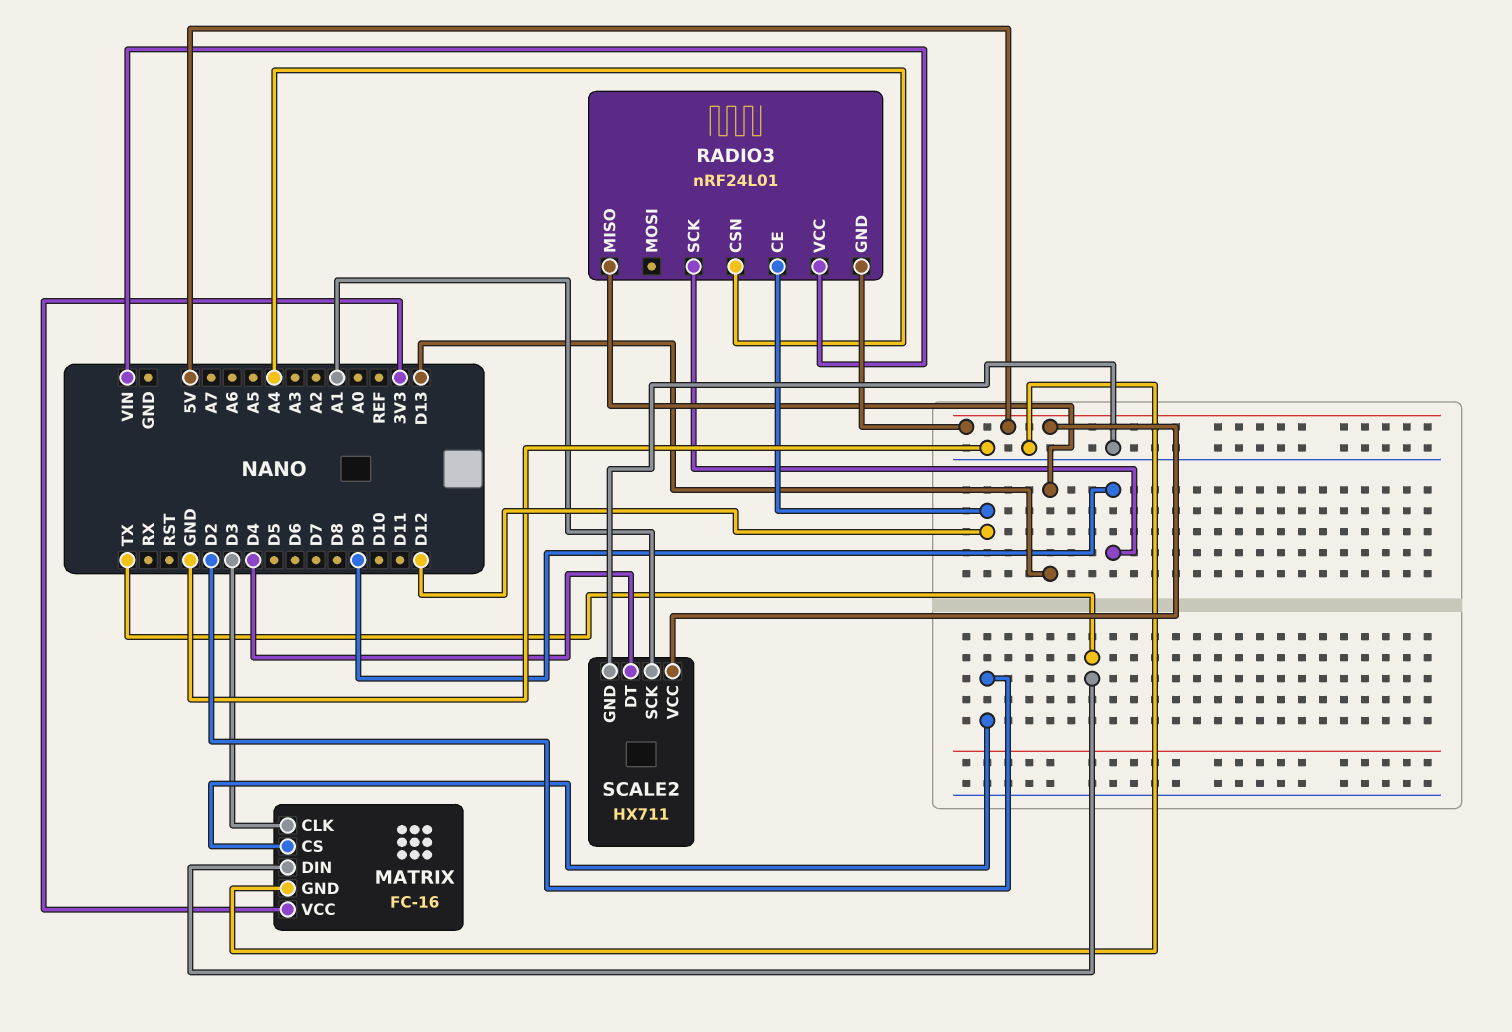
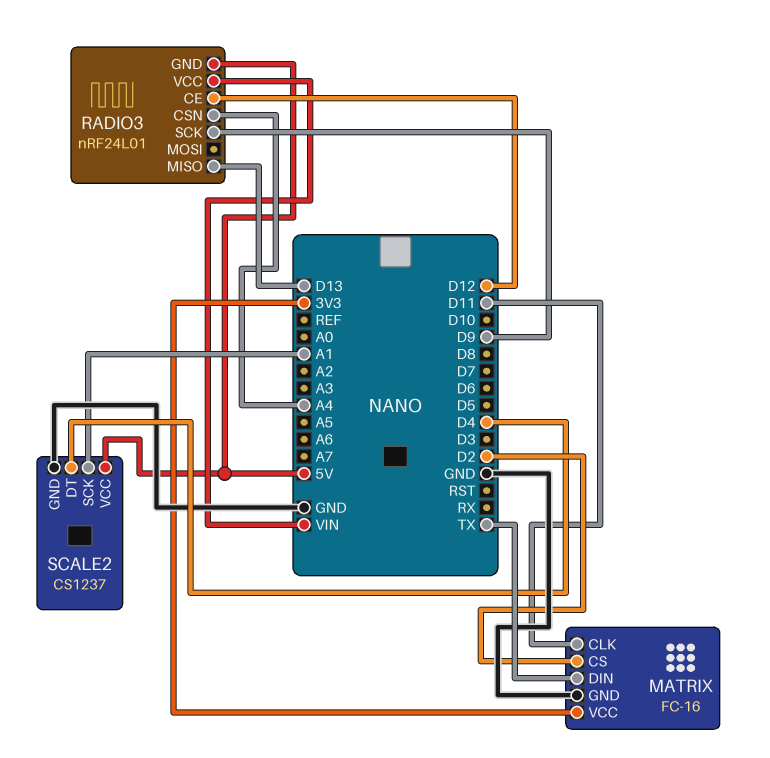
MATRIX pin CLK: D3 -> D11
SCALE2: HX711 -> CS1237

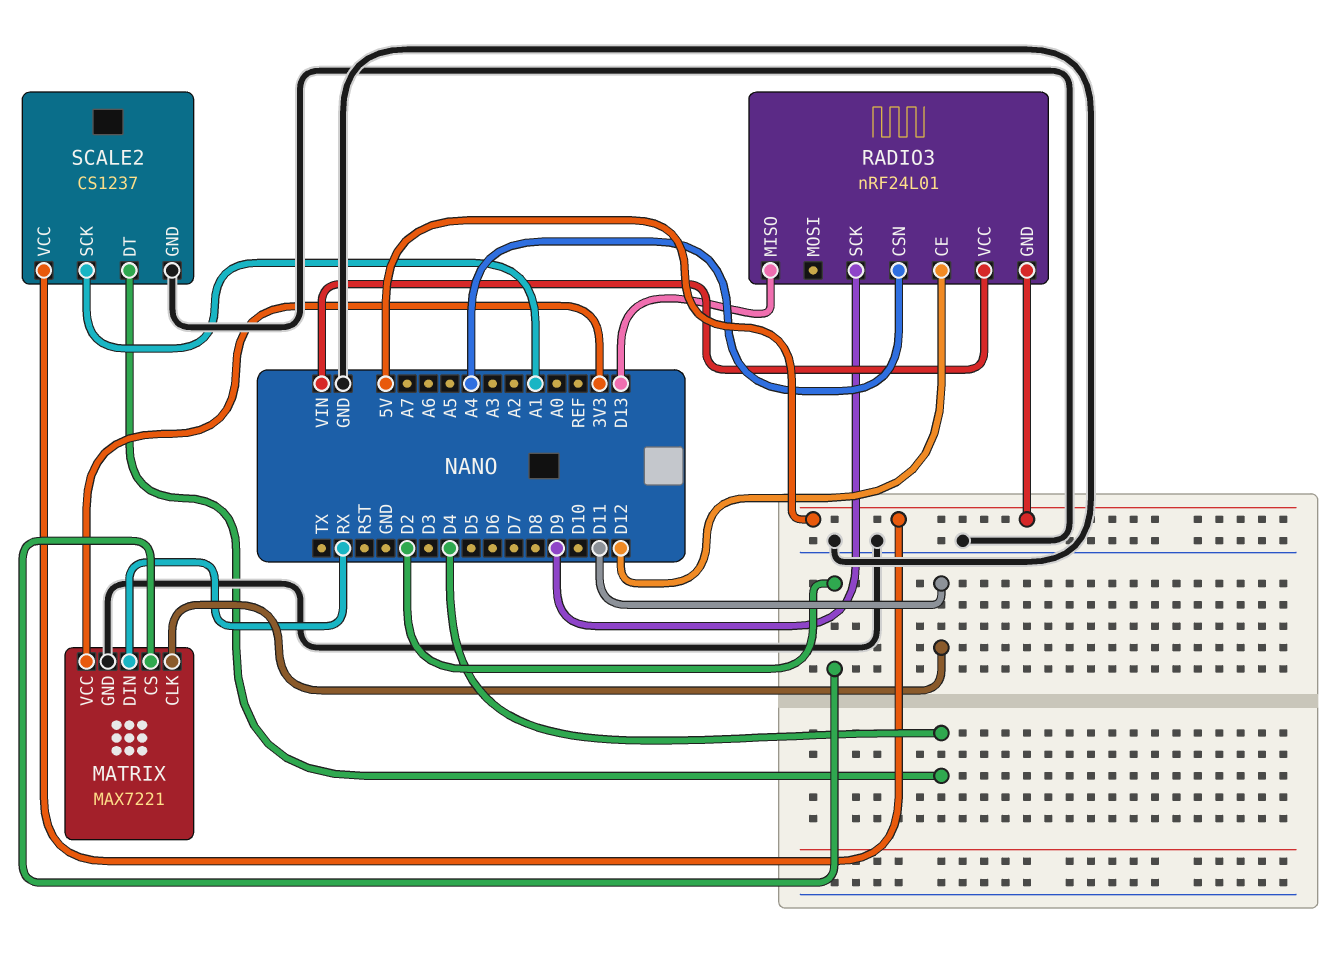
MATRIX: FC-16 -> MAX7221
MATRIX pin DIN: TX -> RX

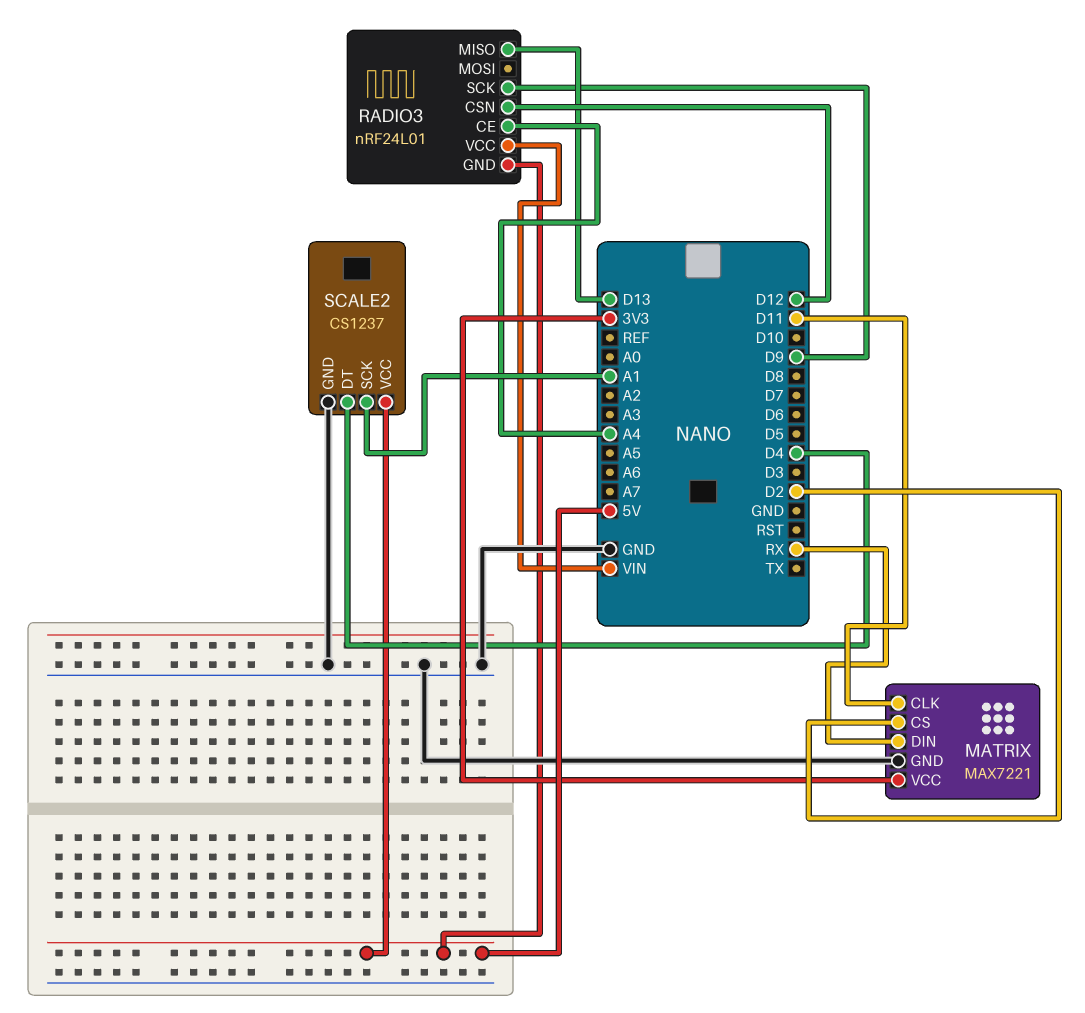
RADIO3 pin CE: D12 -> A4
RADIO3 pin CSN: A4 -> D12

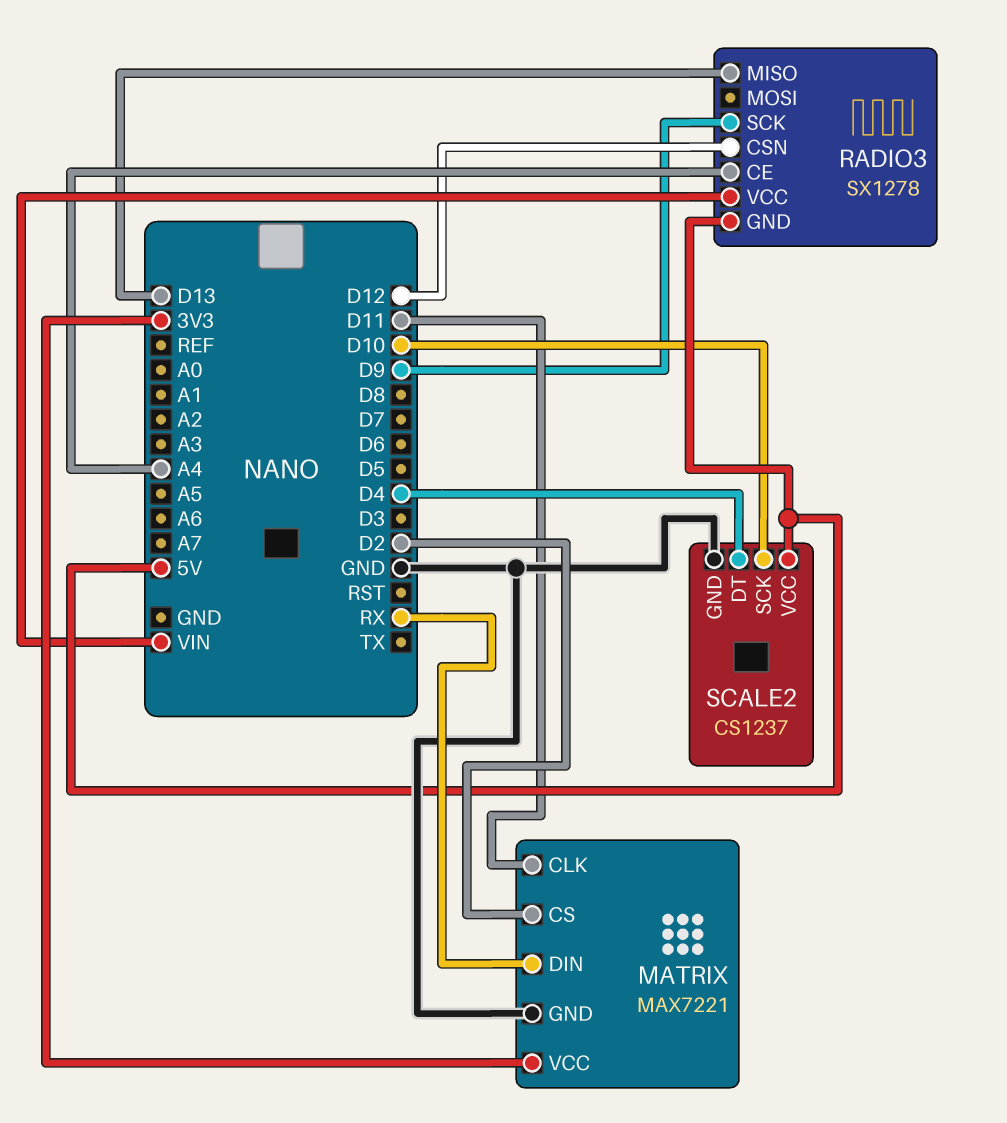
RADIO3: nRF24L01 -> SX1278
SCALE2 pin SCK: A1 -> D10

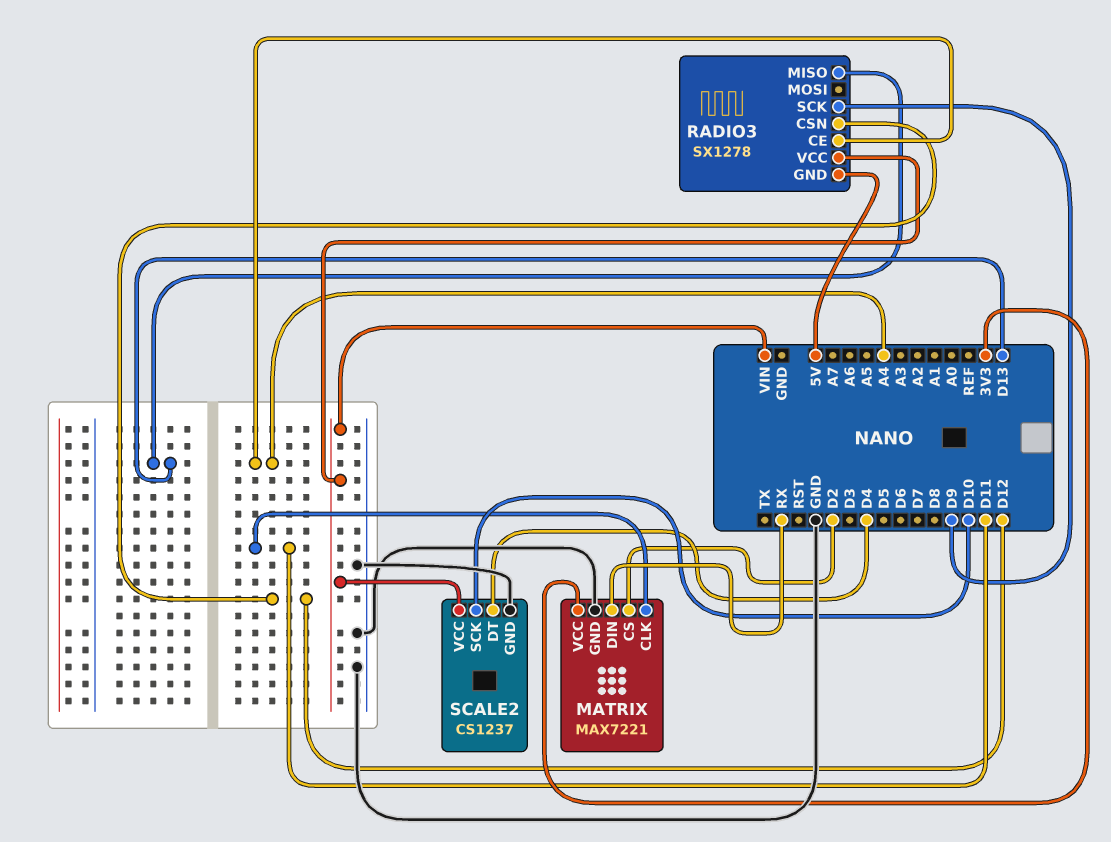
SCALE2 pin VCC: 5V -> VIN

